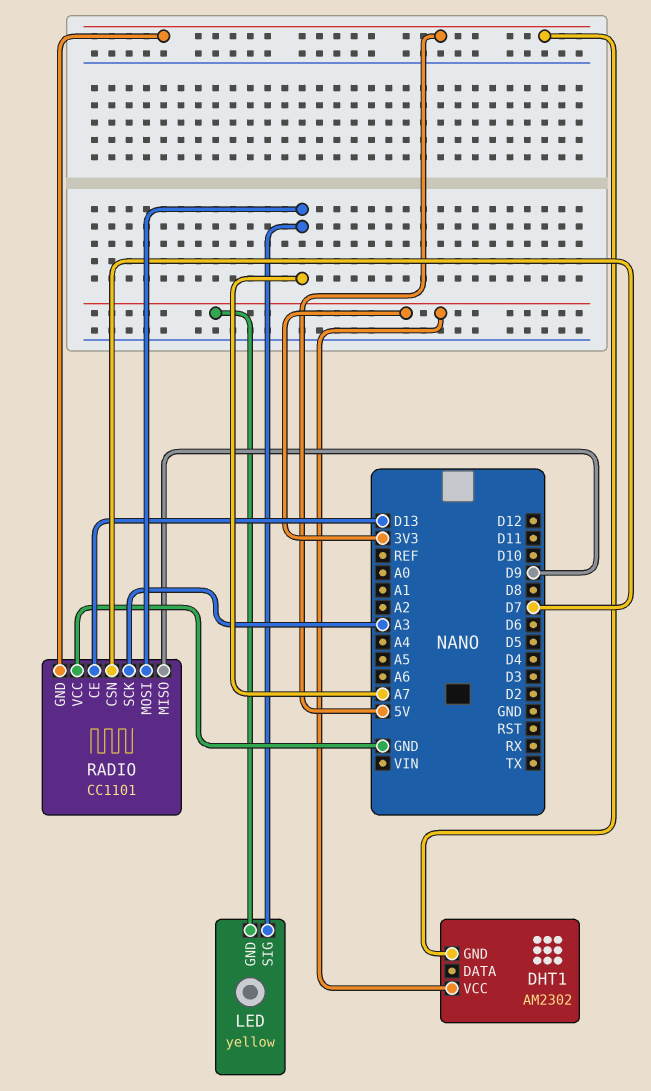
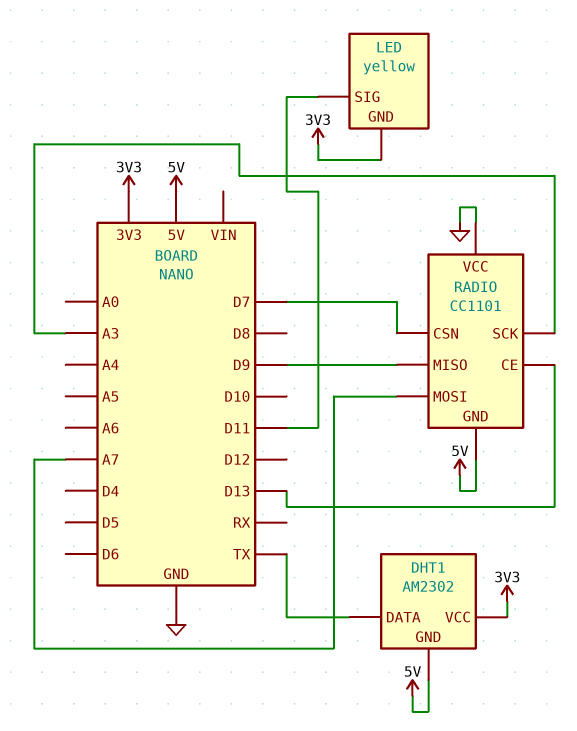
DHT1 pin DATA: none -> TX
LED pin SIG: A7 -> D11

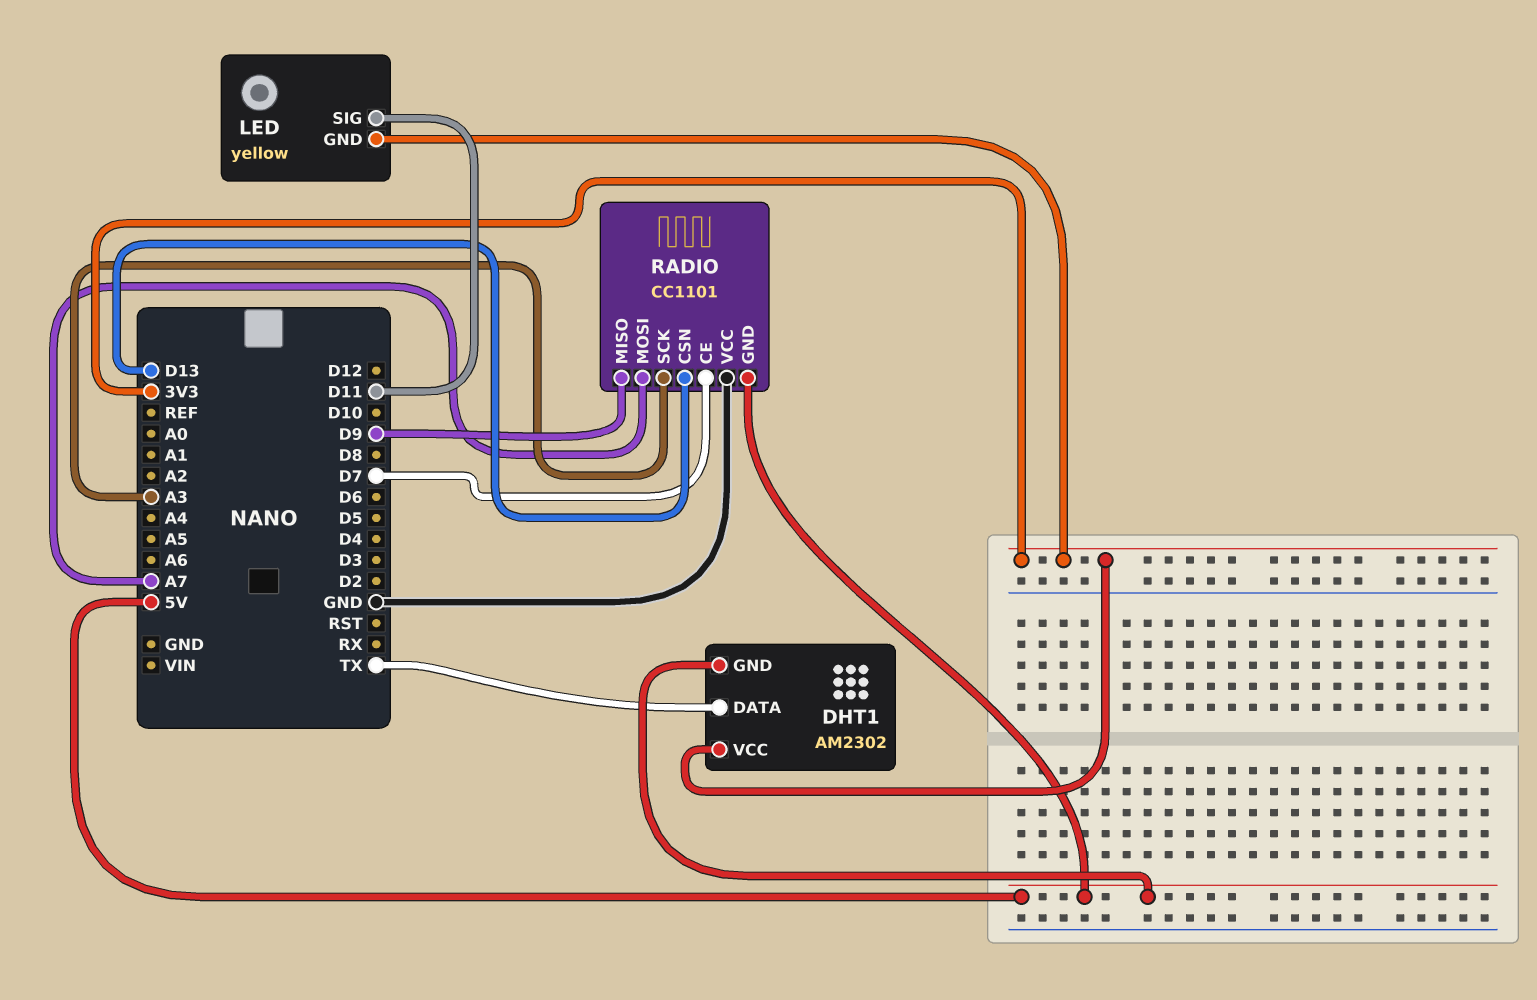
RADIO pin CE: D13 -> D7
RADIO pin CSN: D7 -> D13

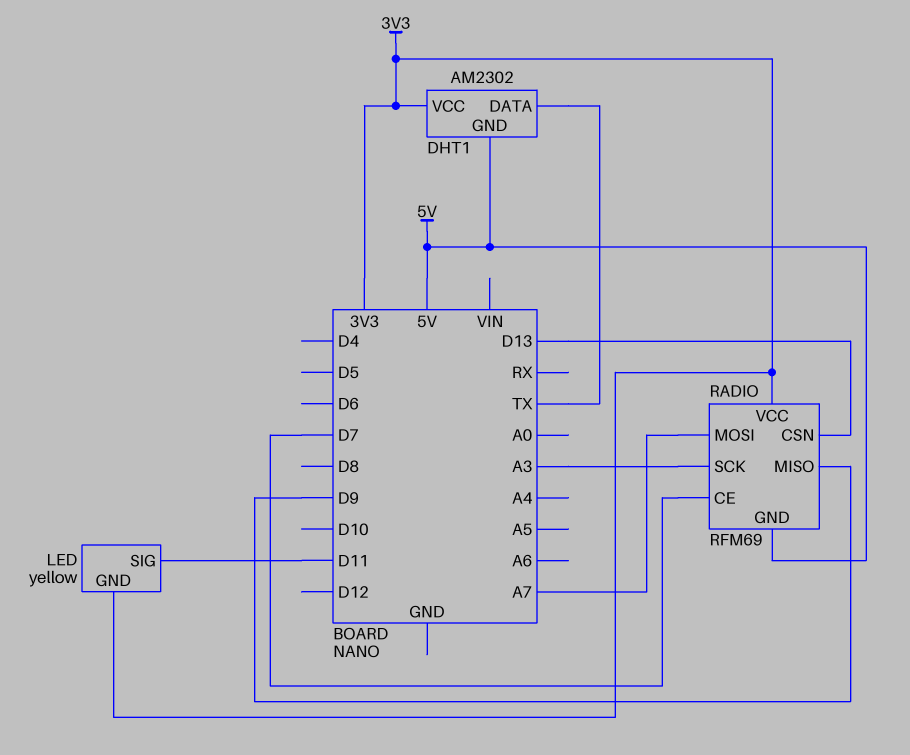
RADIO: CC1101 -> RFM69
RADIO pin VCC: GND -> 3V3

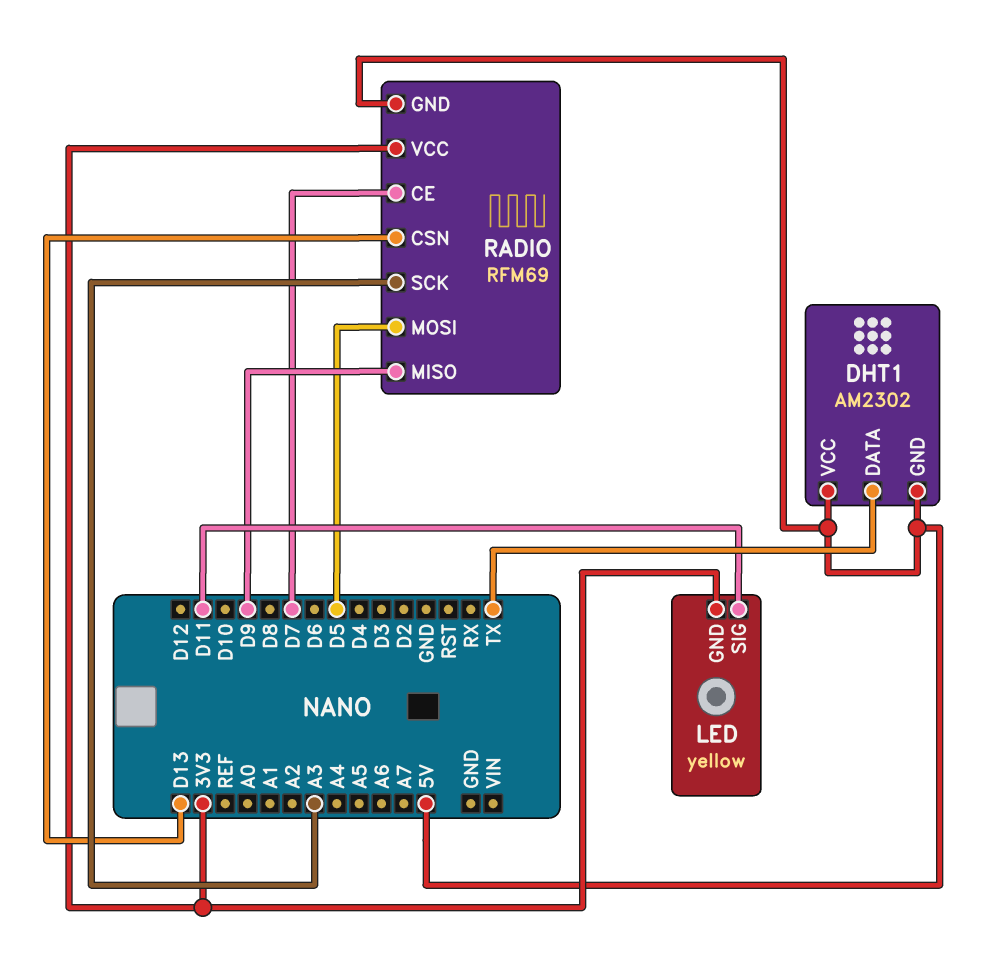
DHT1 pin VCC: 3V3 -> 5V
RADIO pin MOSI: A7 -> D5

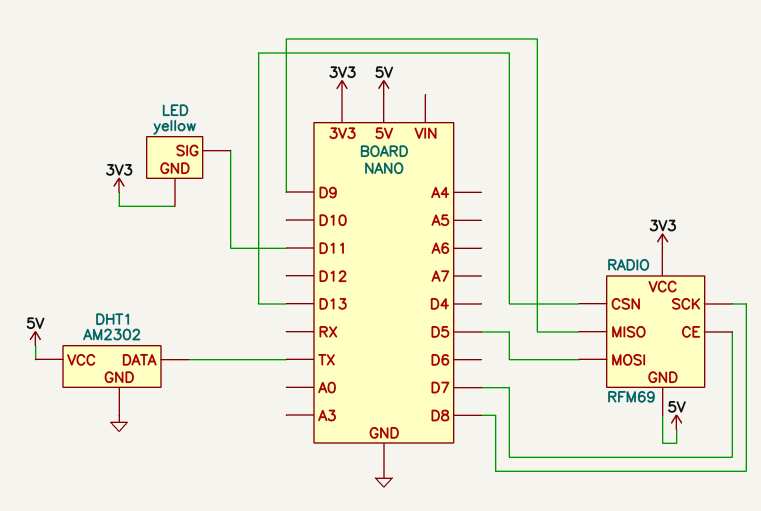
DHT1 pin GND: 5V -> GND
RADIO pin SCK: A3 -> D8

